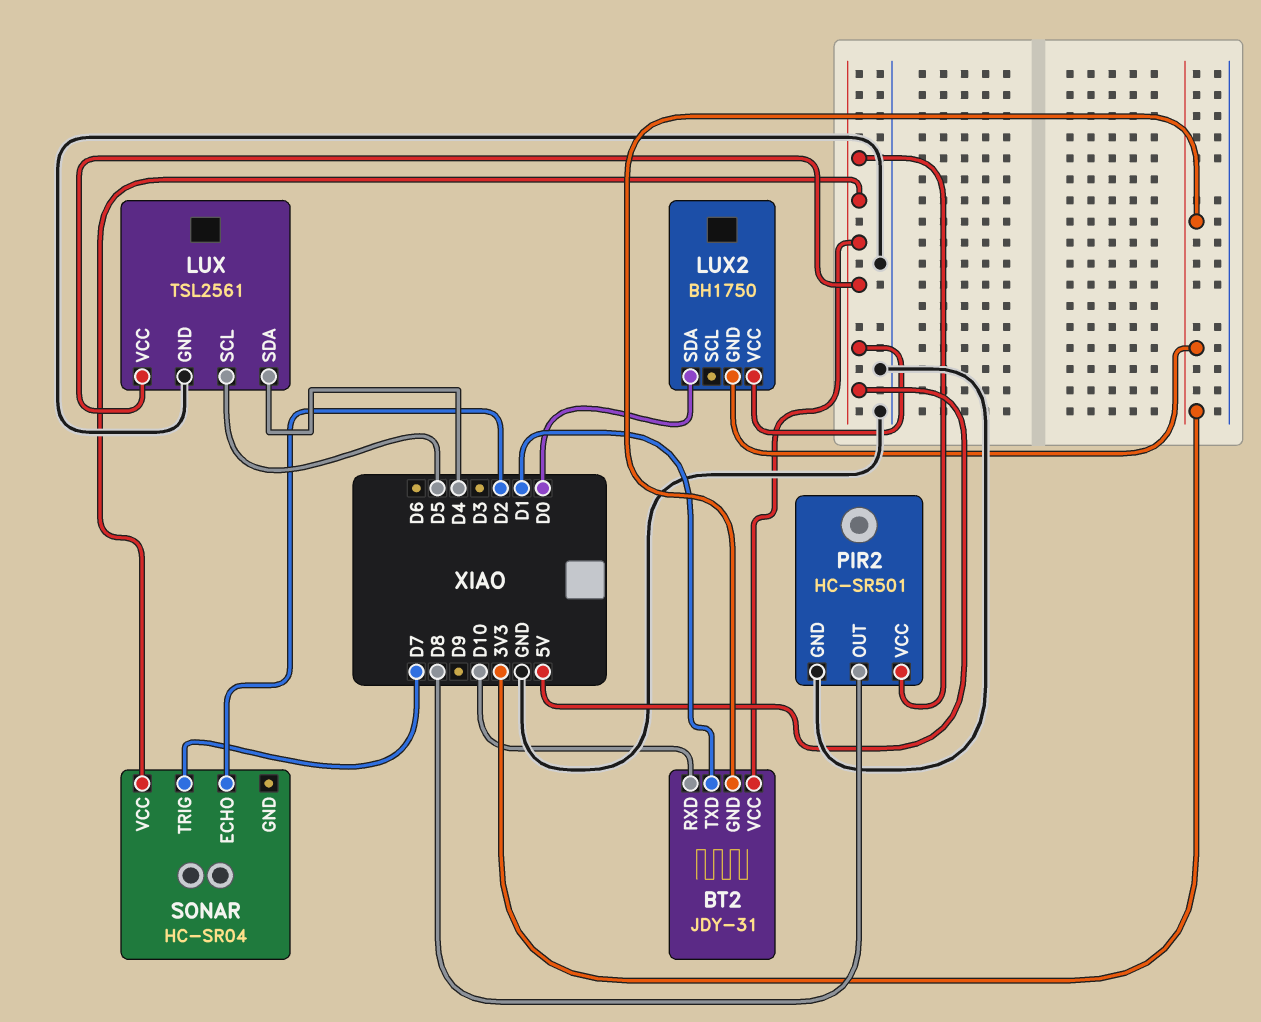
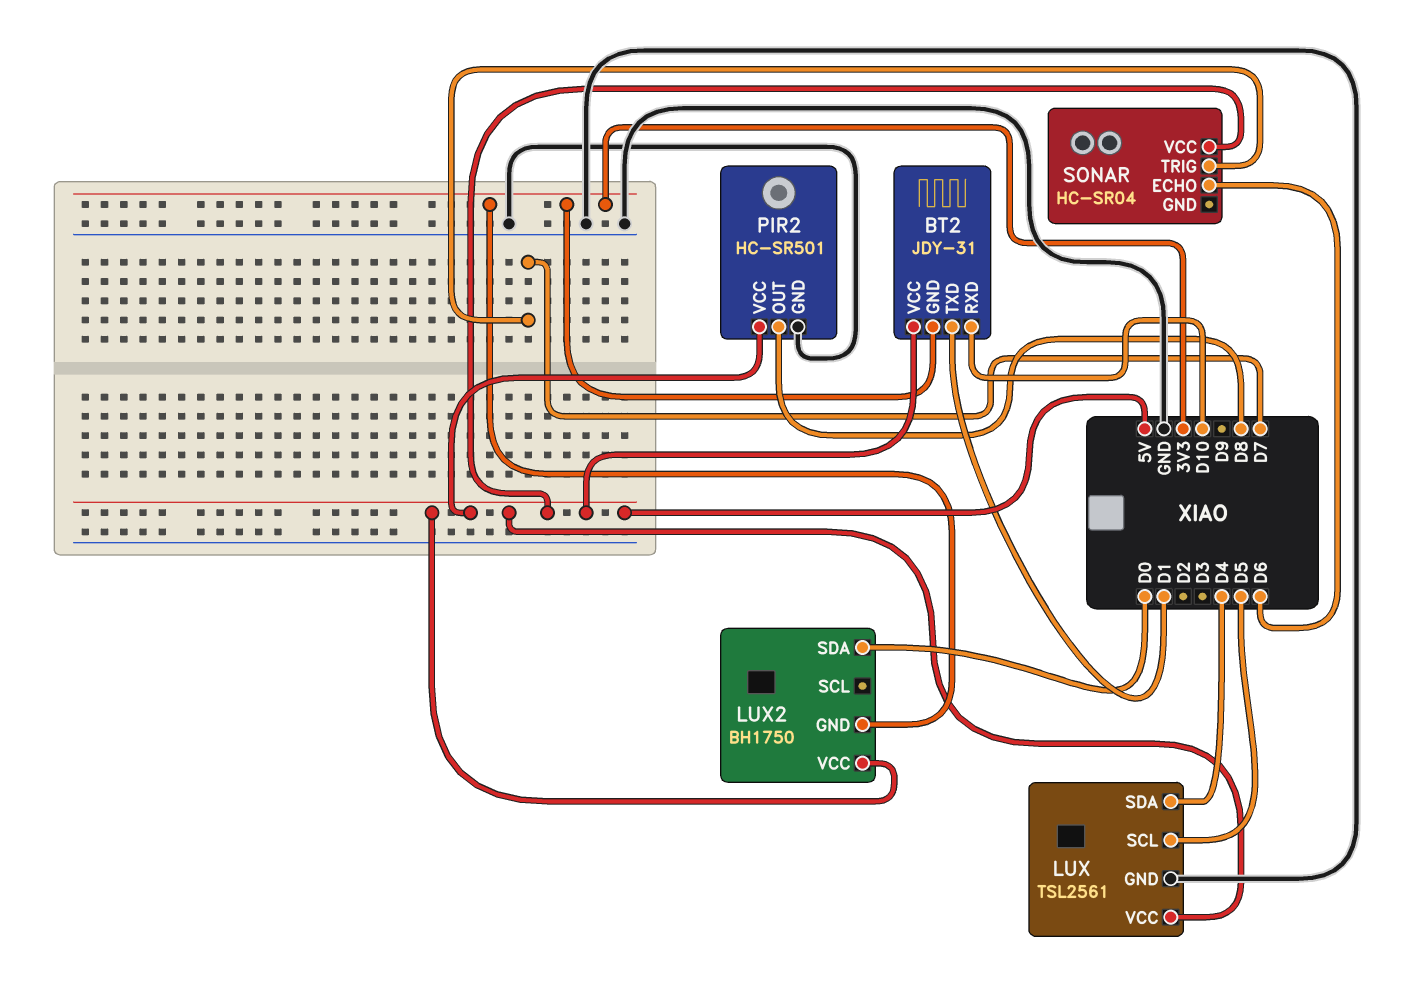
SONAR pin ECHO: D2 -> D6

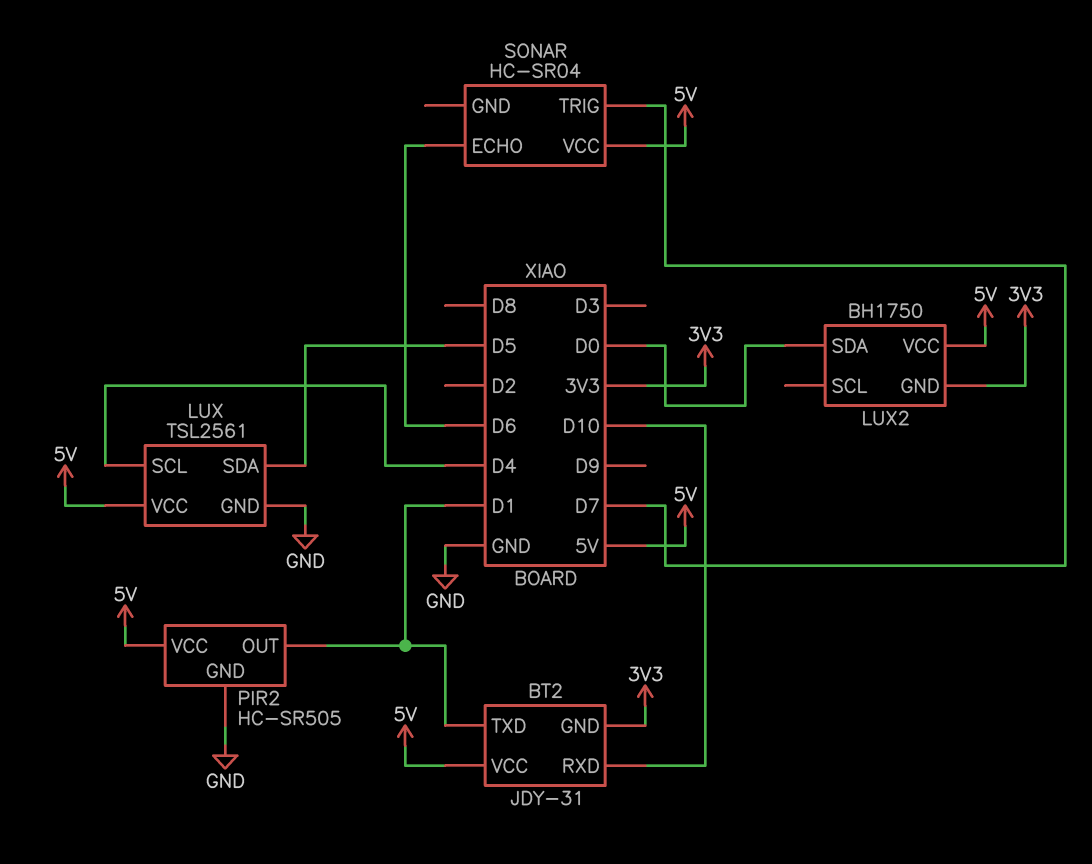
LUX pin SCL: D5 -> D4
LUX pin SDA: D4 -> D5
PIR2: HC-SR501 -> HC-SR505
PIR2 pin OUT: D8 -> D1

